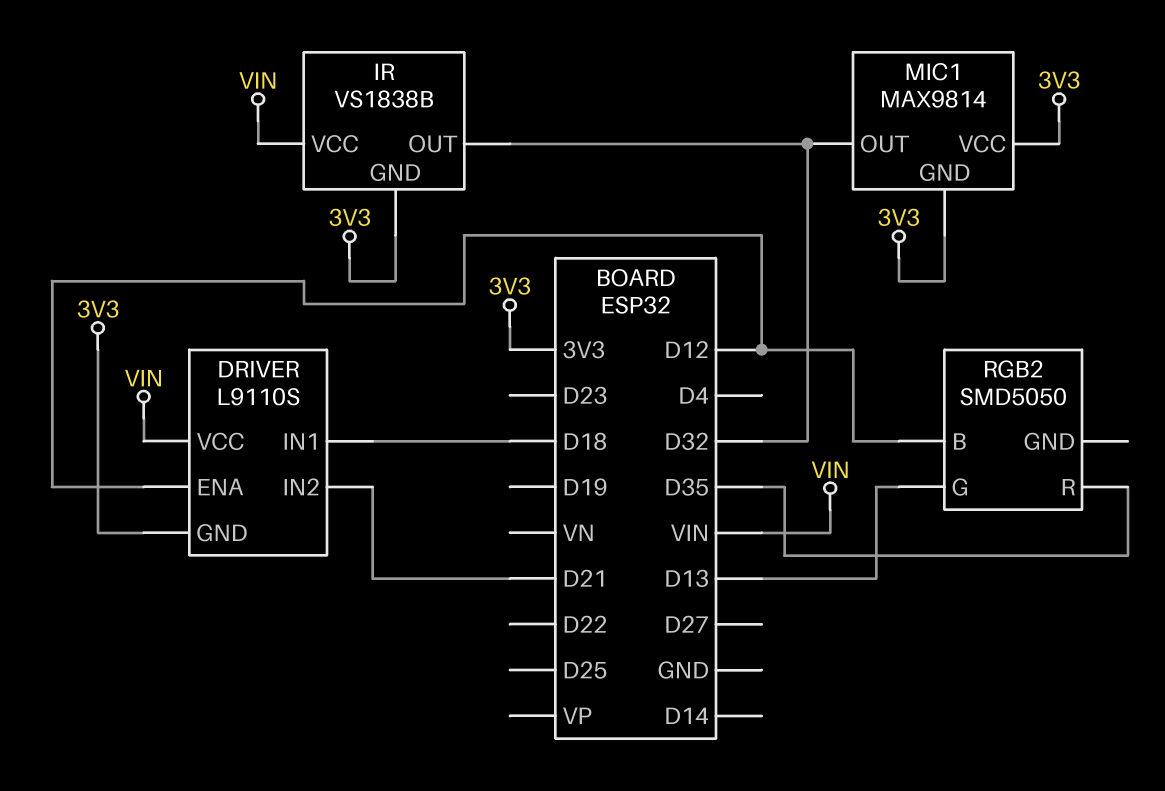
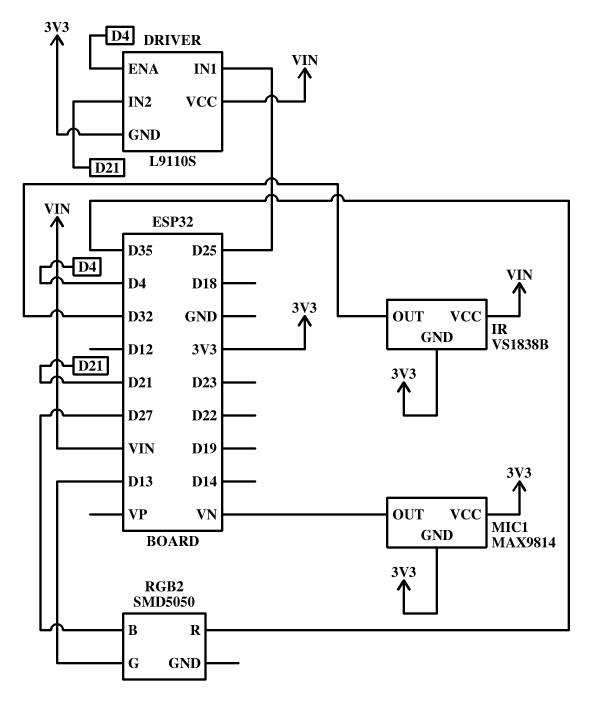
DRIVER pin ENA: D12 -> D4
DRIVER pin IN1: D18 -> D25
MIC1 pin OUT: D32 -> VN
RGB2 pin B: D12 -> D27

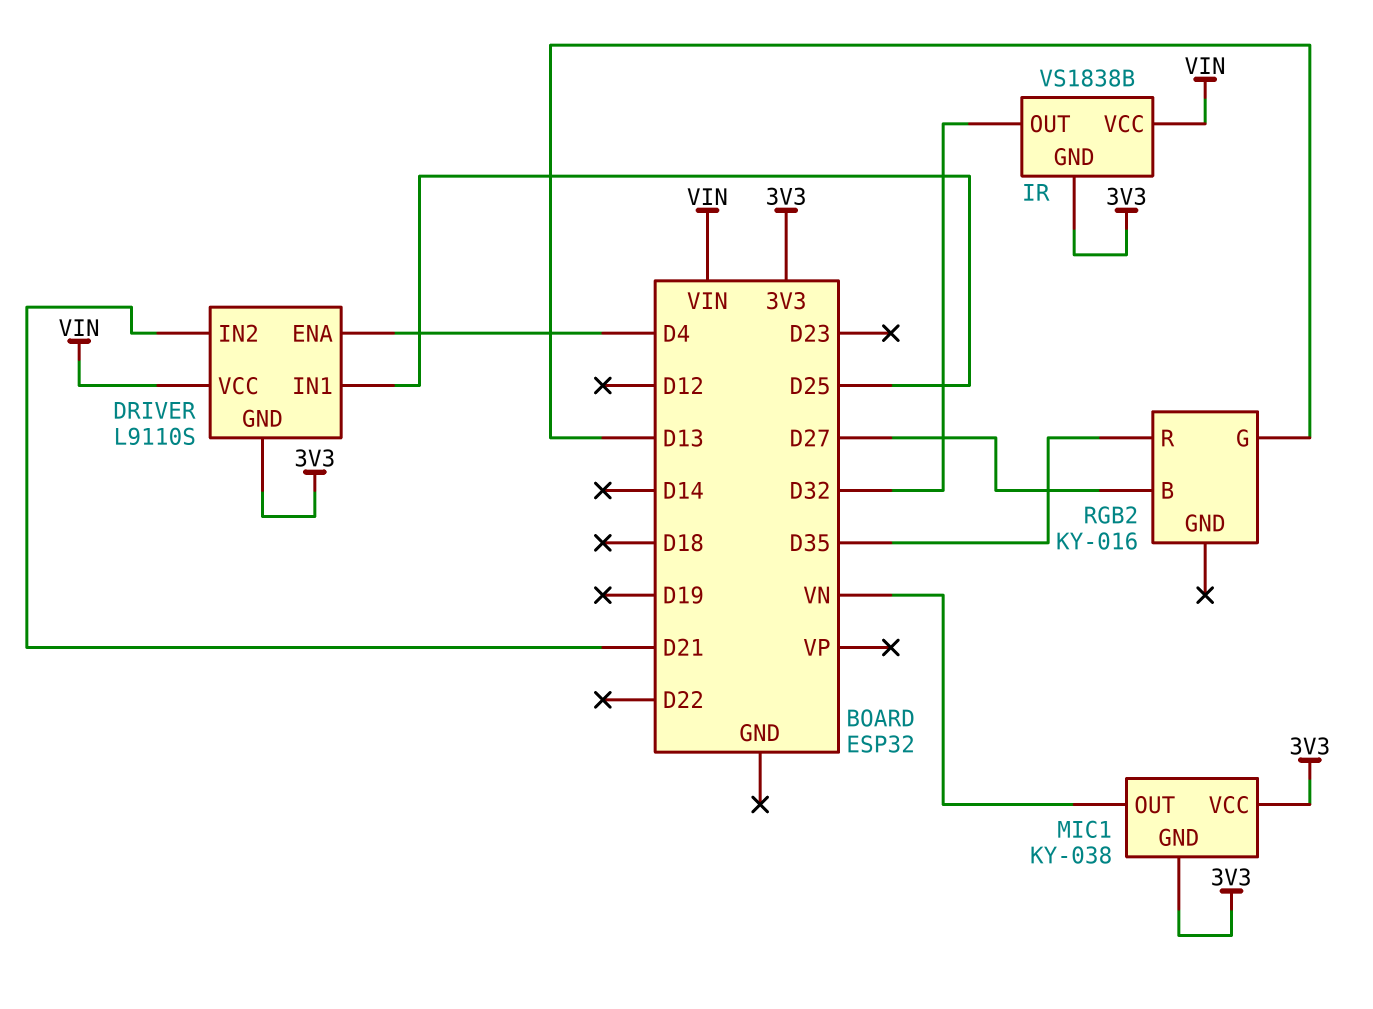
MIC1: MAX9814 -> KY-038
RGB2: SMD5050 -> KY-016

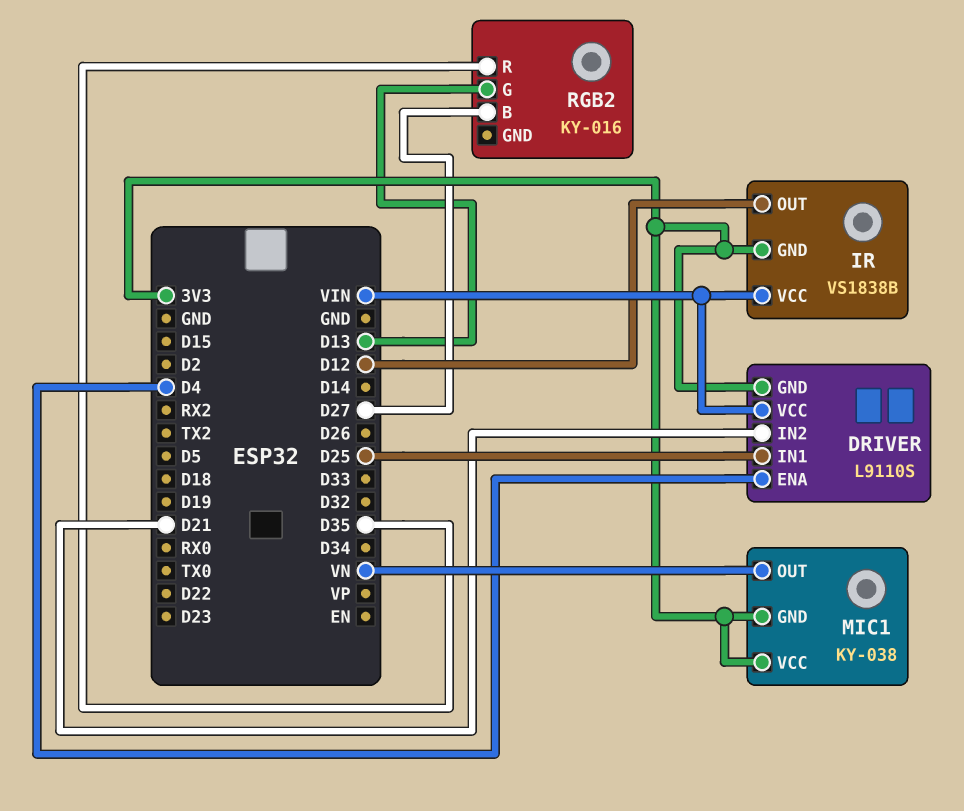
IR pin OUT: D32 -> D12

